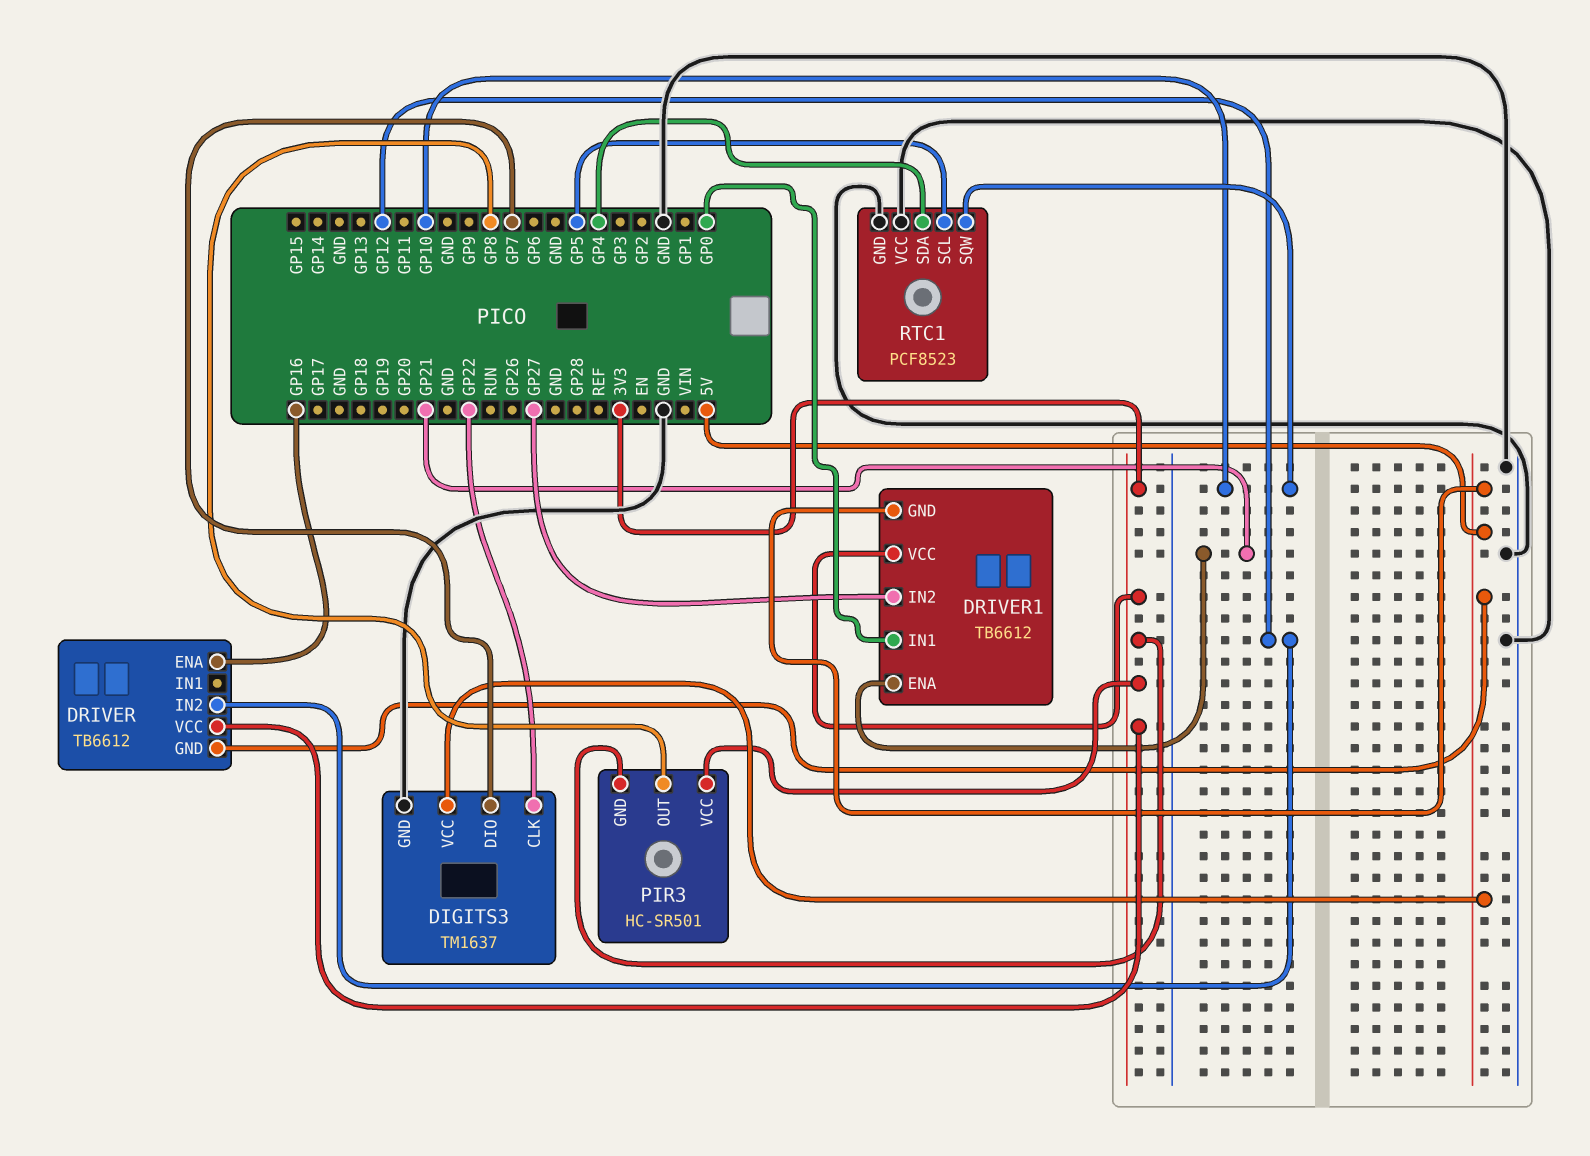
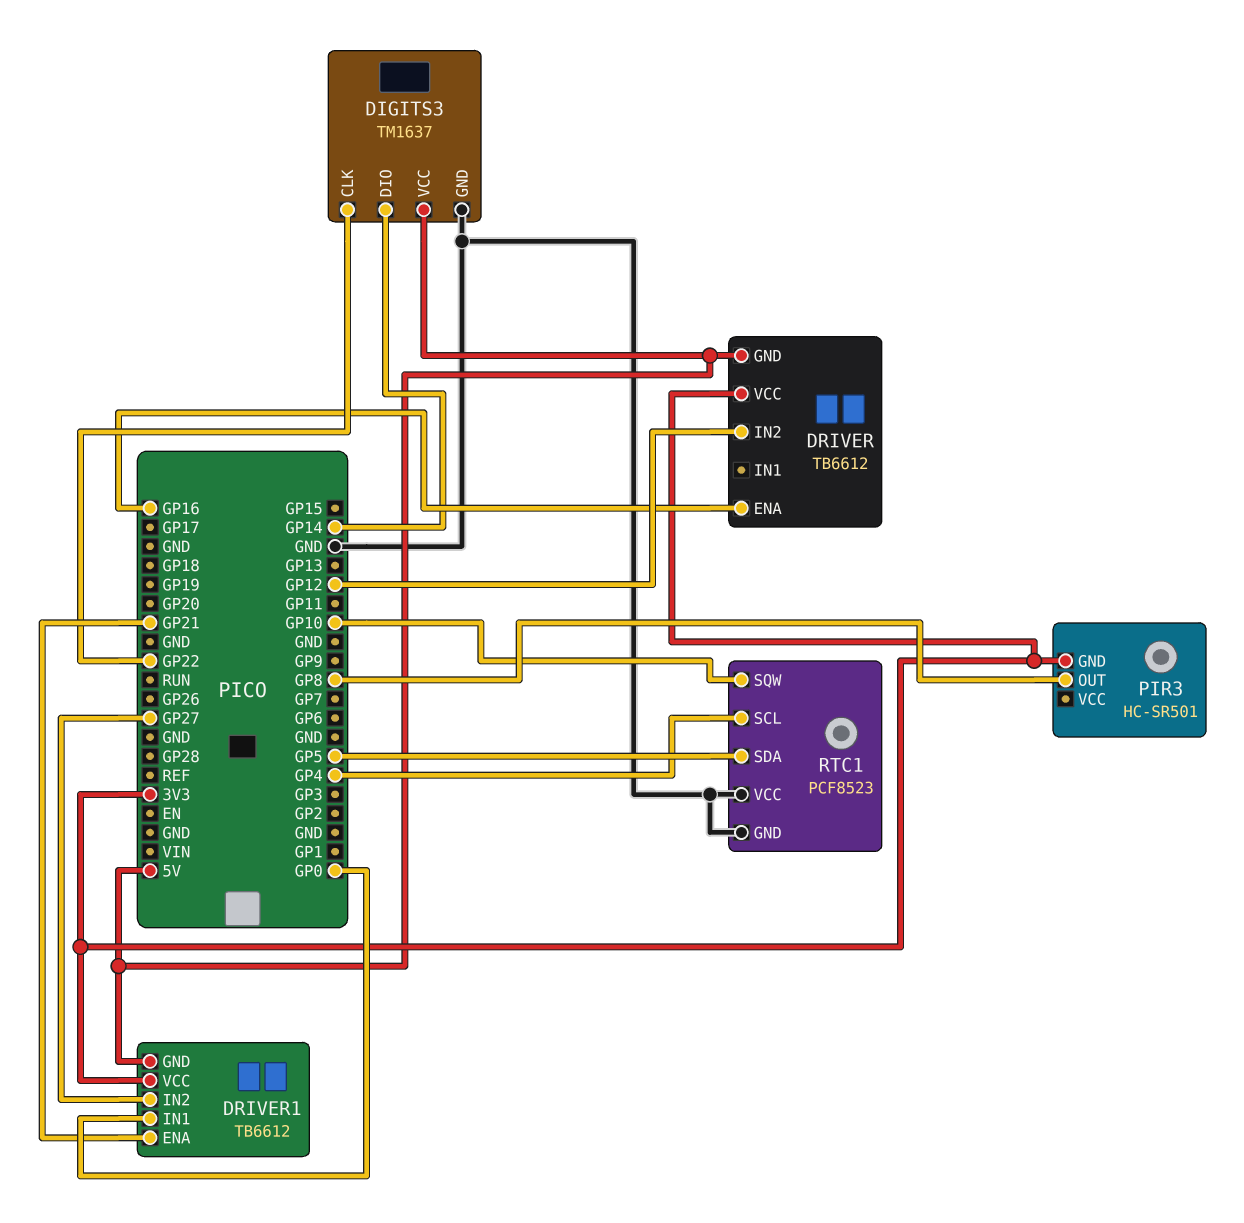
DIGITS3 pin DIO: GP7 -> GP14
PIR3 pin VCC: 3V3 -> none
RTC1 pin SCL: GP5 -> GP4
RTC1 pin SDA: GP4 -> GP5

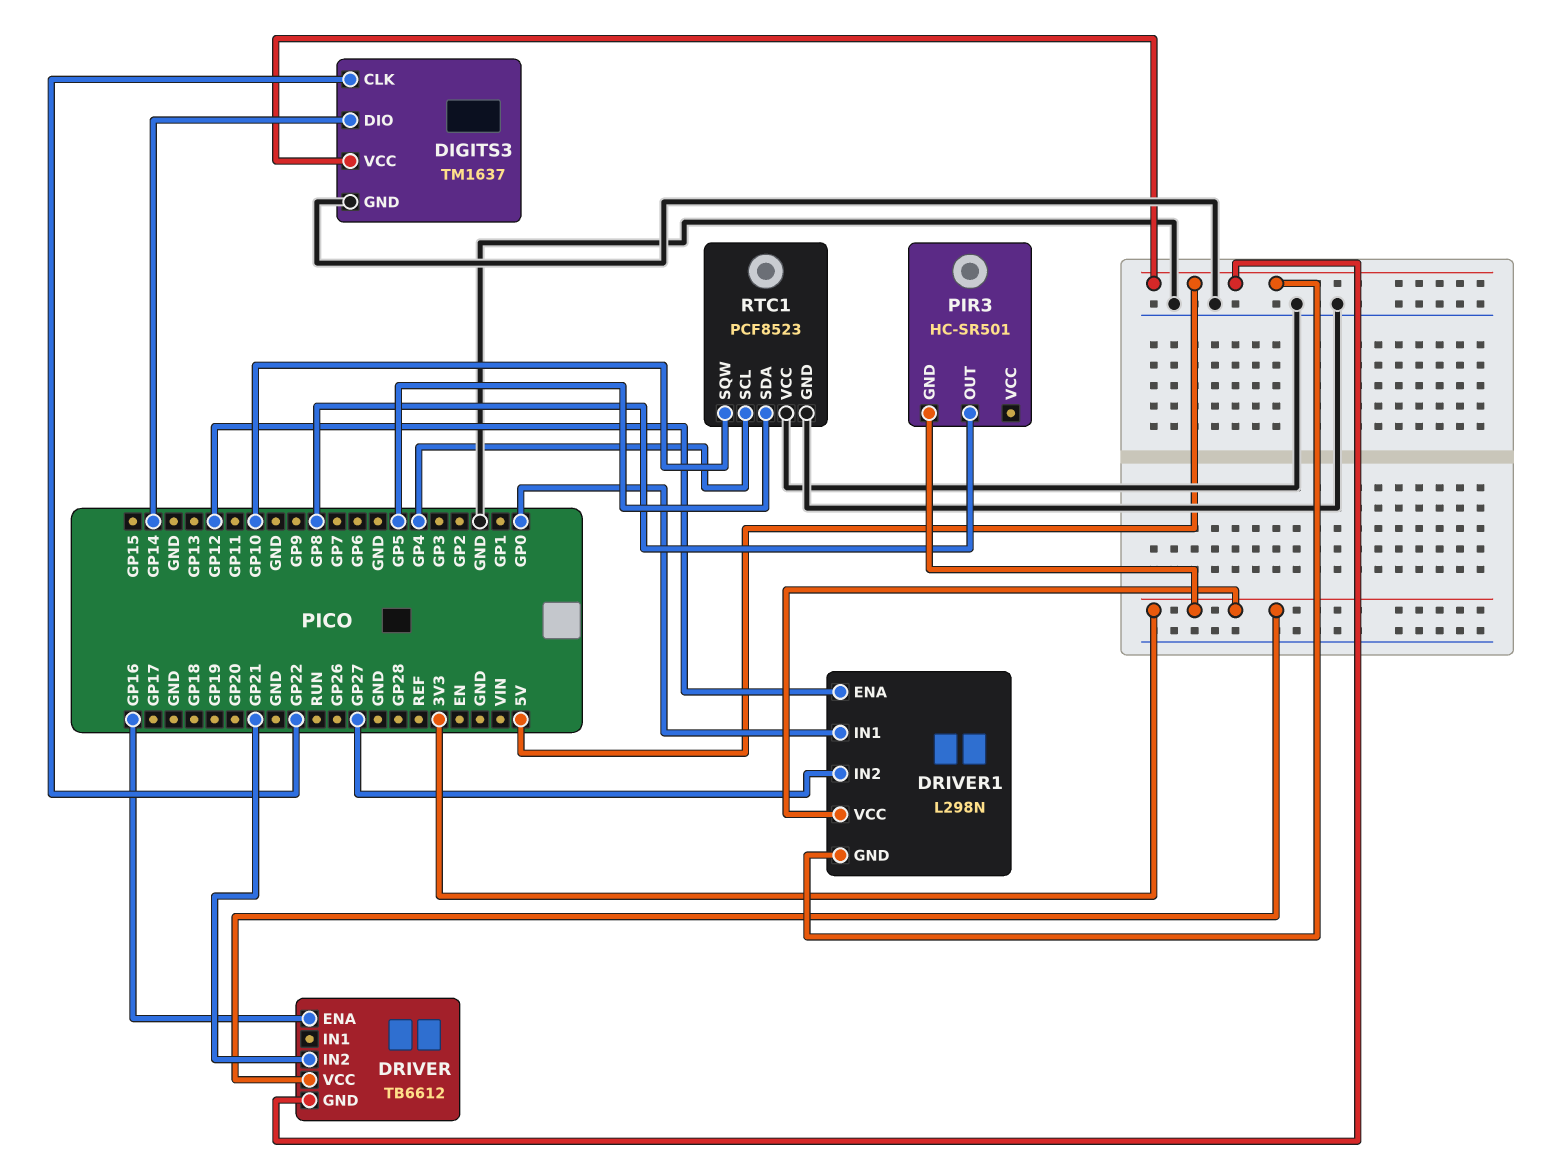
DRIVER pin IN2: GP12 -> GP21
DRIVER1: TB6612 -> L298N
DRIVER1 pin ENA: GP21 -> GP12

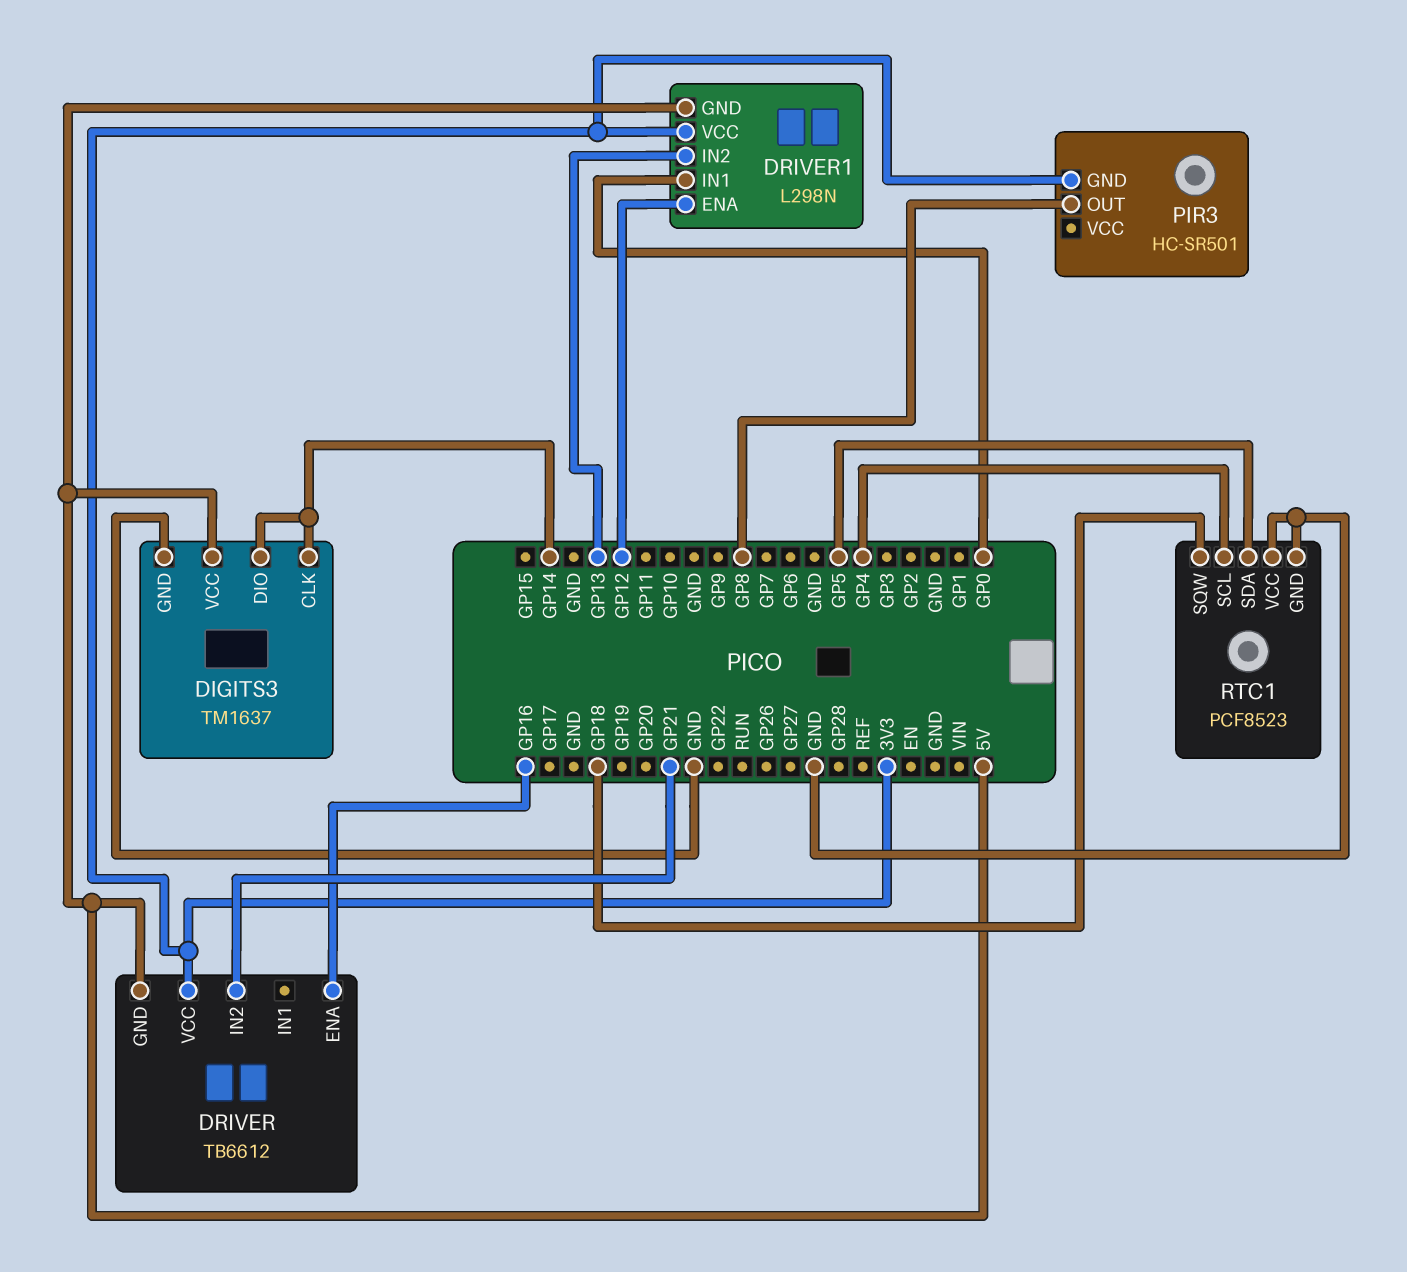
DIGITS3 pin CLK: GP22 -> GP14
DRIVER1 pin IN2: GP27 -> GP13
RTC1 pin SQW: GP10 -> GP18

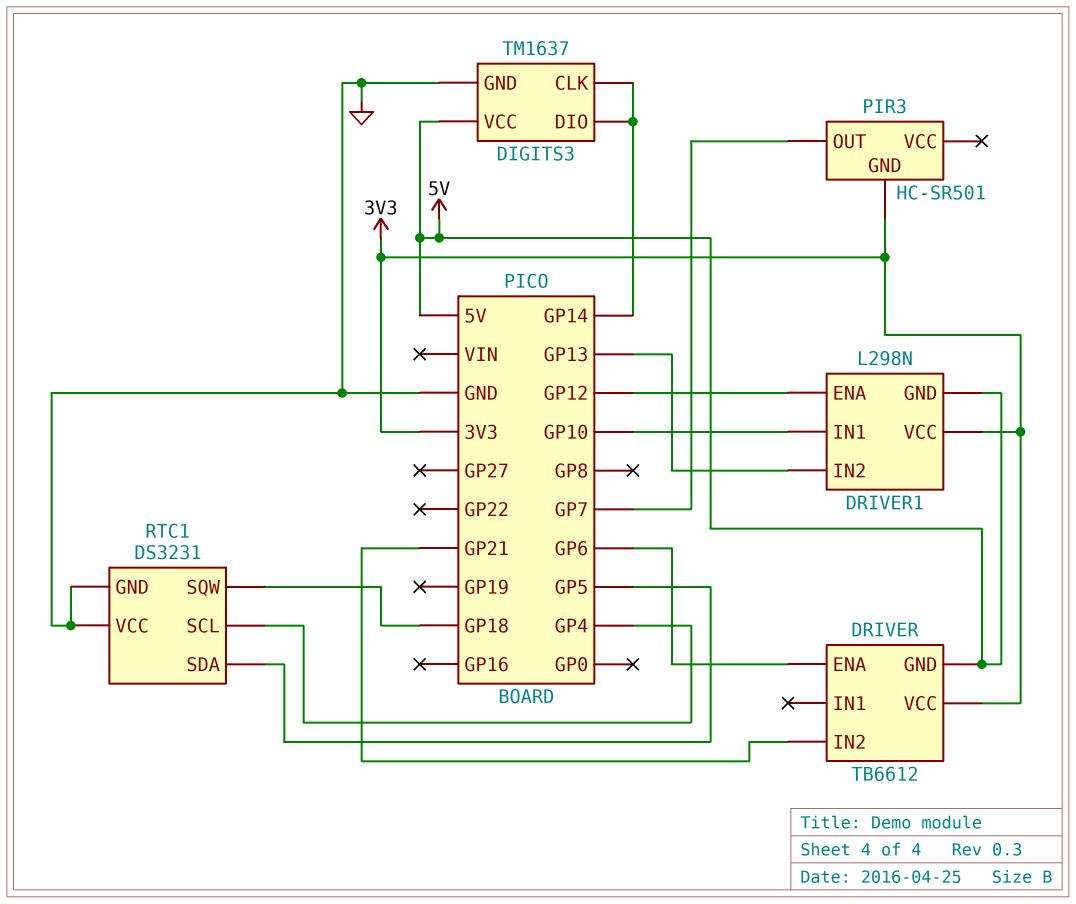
DRIVER pin ENA: GP16 -> GP6
DRIVER1 pin IN1: GP0 -> GP10
PIR3 pin OUT: GP8 -> GP7
RTC1: PCF8523 -> DS3231

